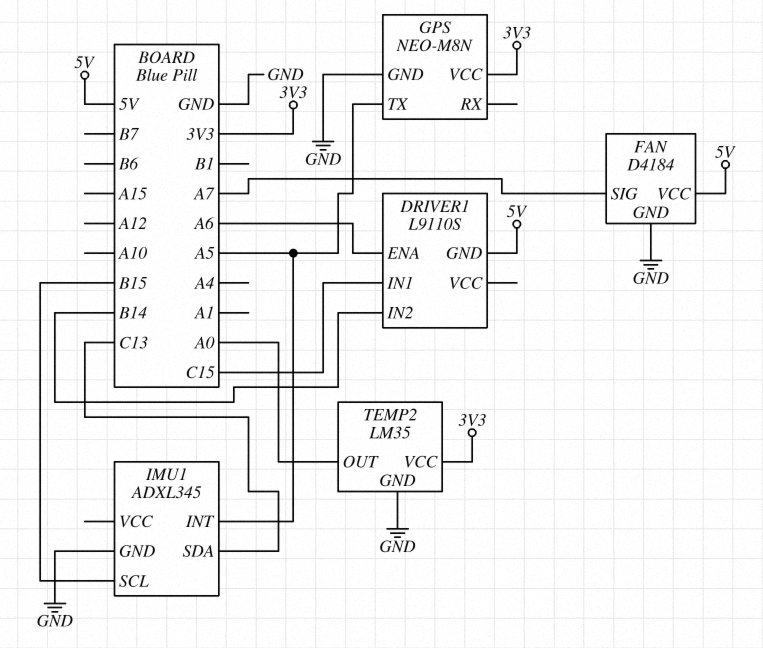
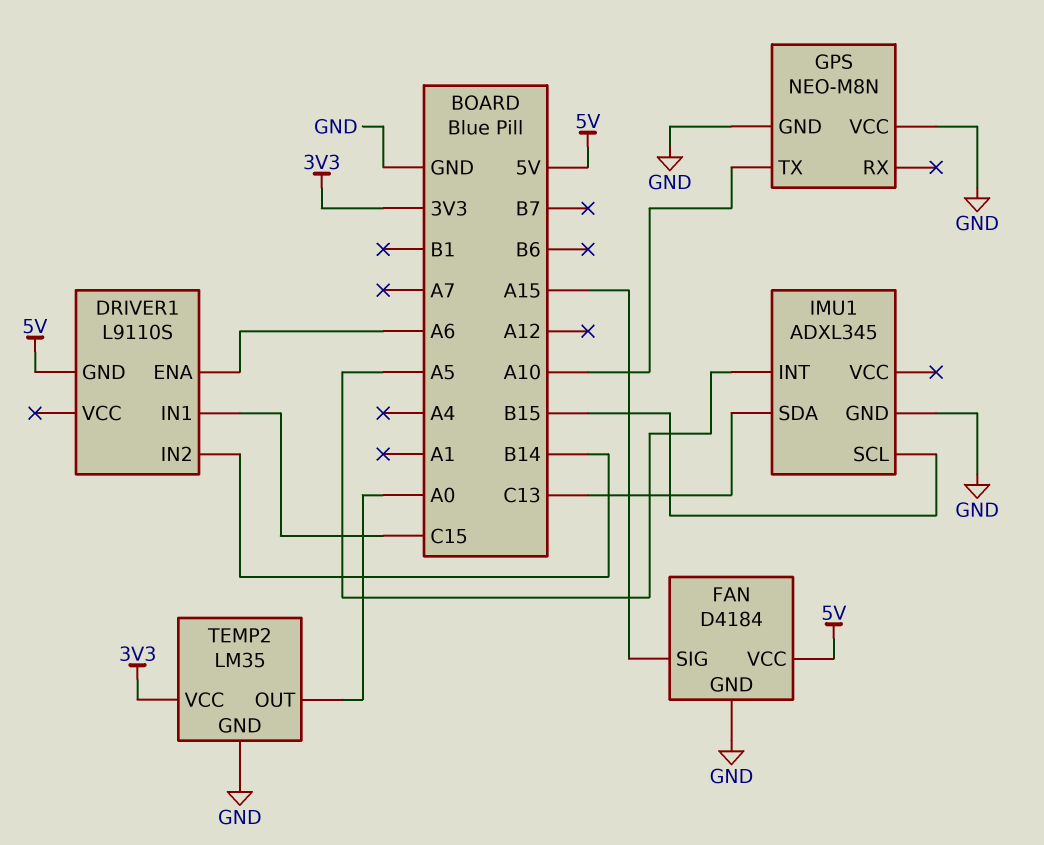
FAN pin SIG: A7 -> A15
GPS pin TX: A5 -> A10
GPS pin VCC: 3V3 -> GND

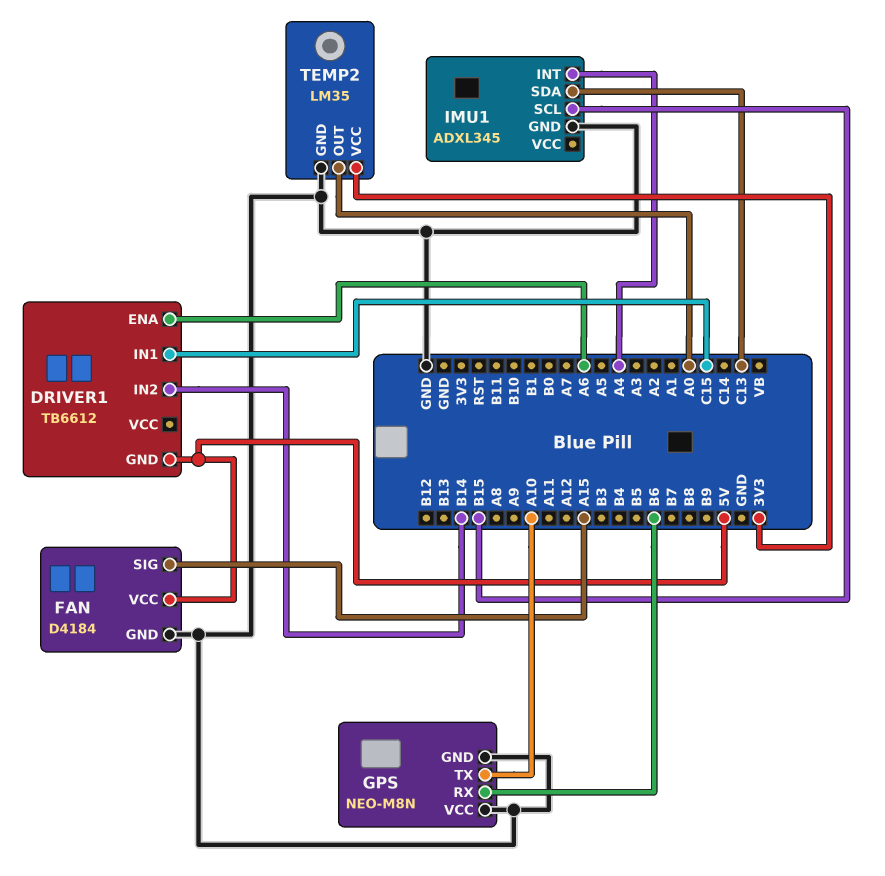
DRIVER1: L9110S -> TB6612
GPS pin RX: none -> B6
IMU1 pin INT: A5 -> A4

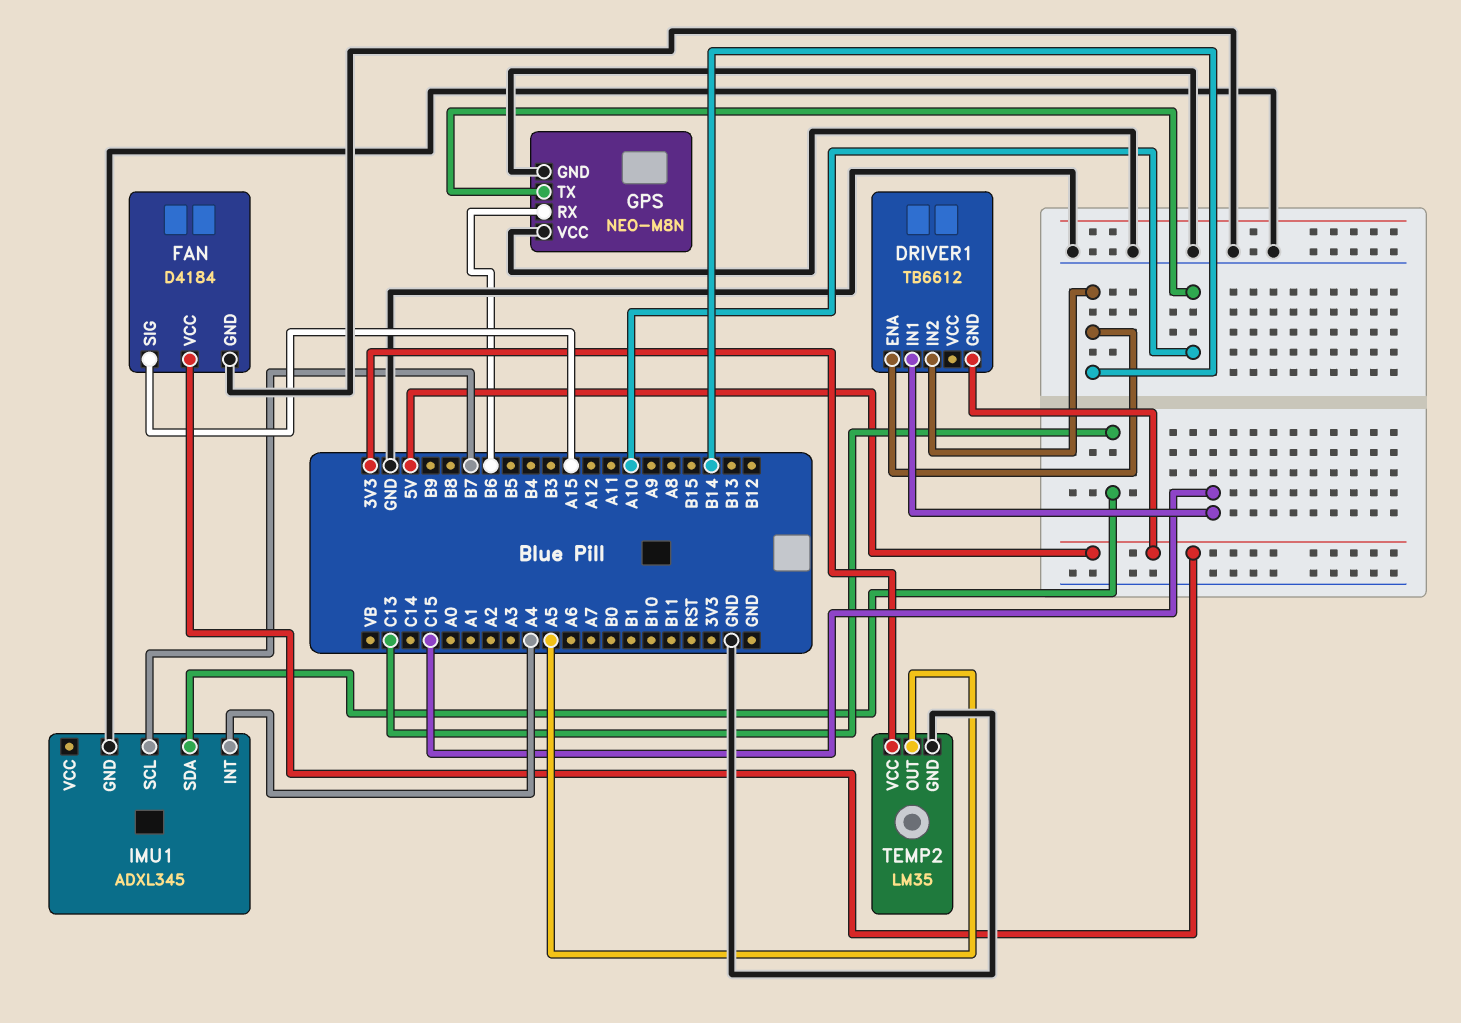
DRIVER1 pin ENA: A6 -> B14
IMU1 pin SCL: B15 -> B7
TEMP2 pin OUT: A0 -> A5

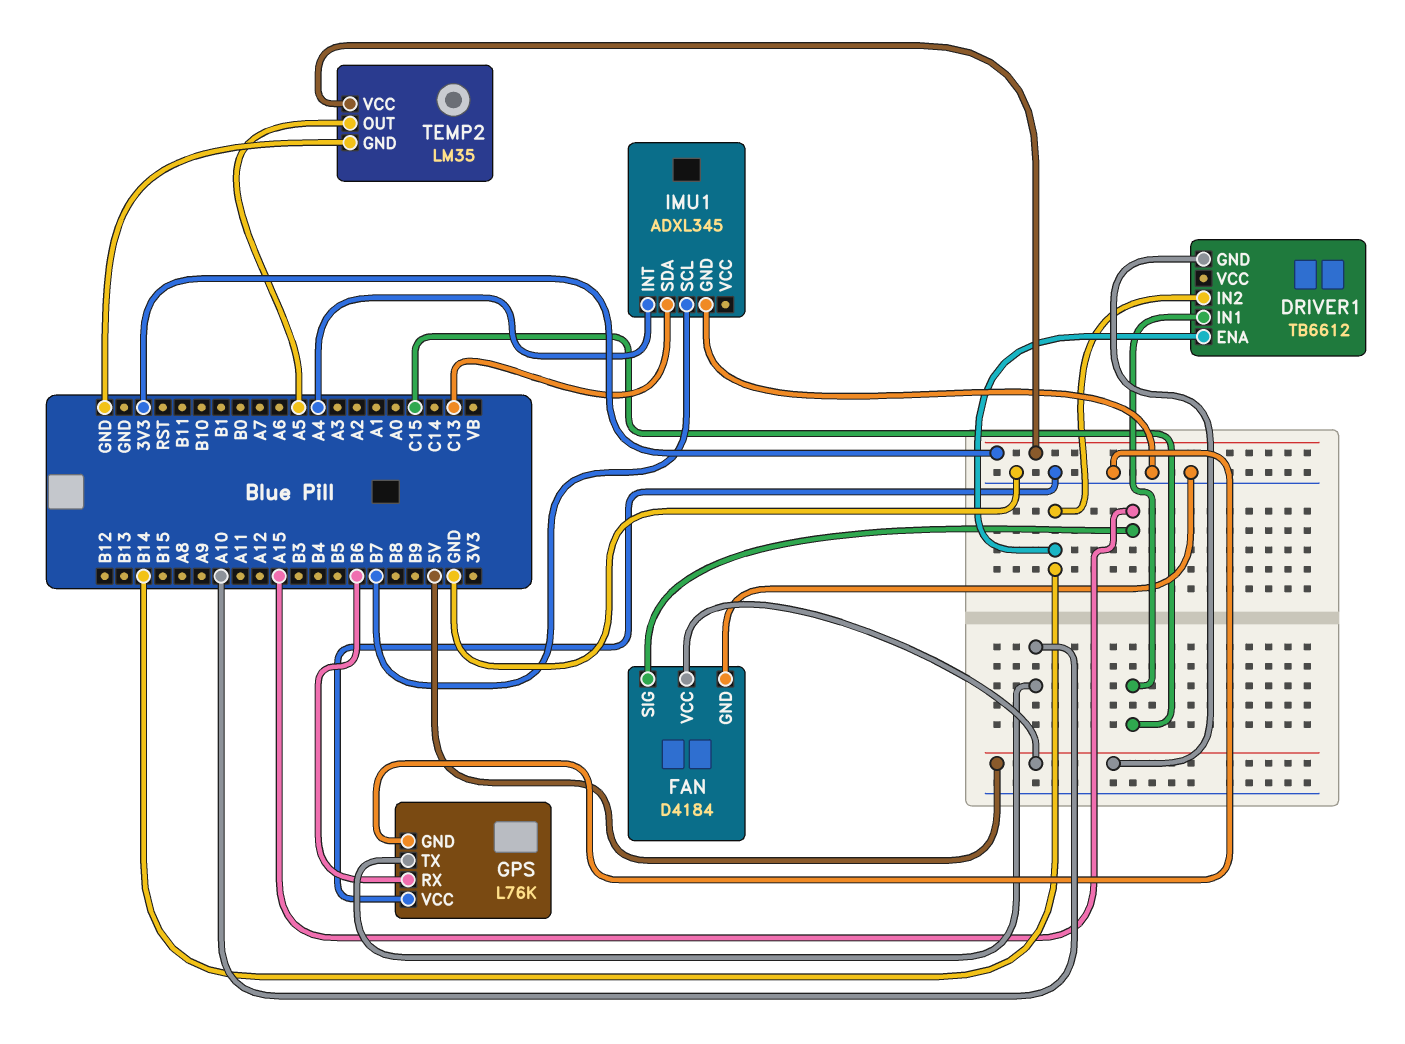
GPS: NEO-M8N -> L76K

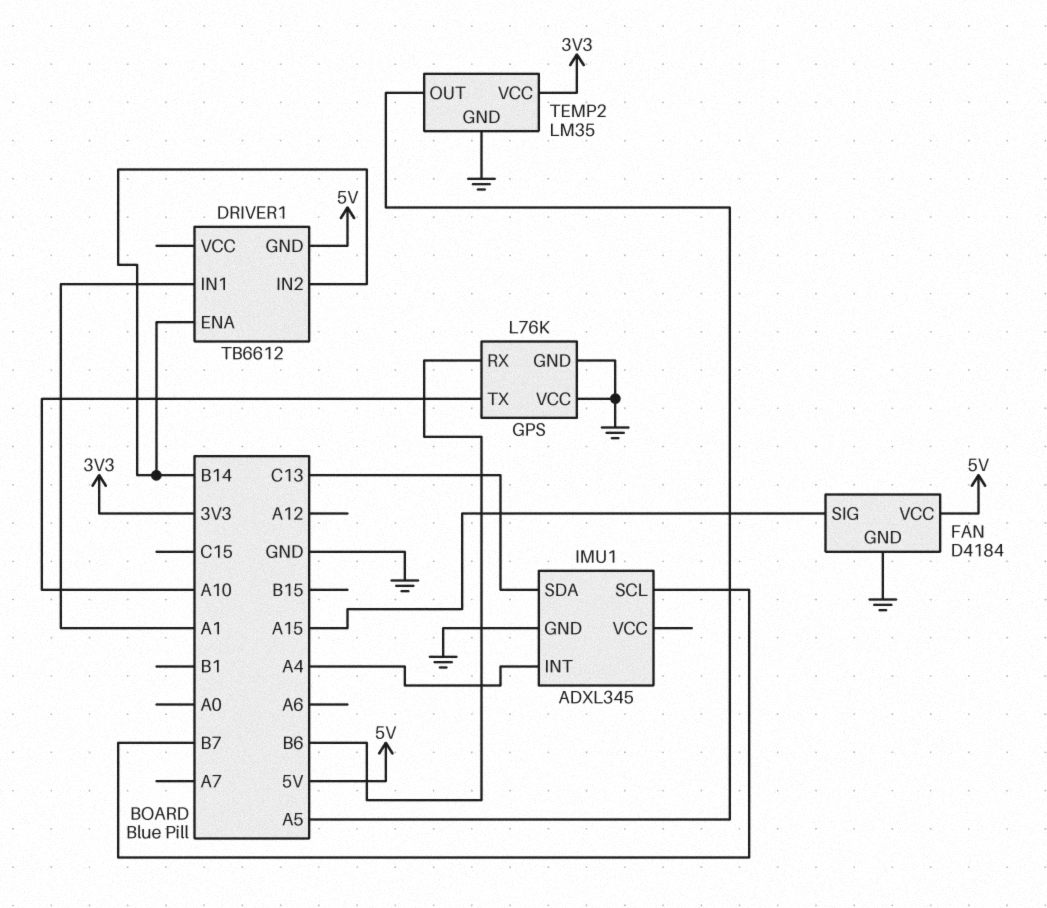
DRIVER1 pin IN1: C15 -> A1

